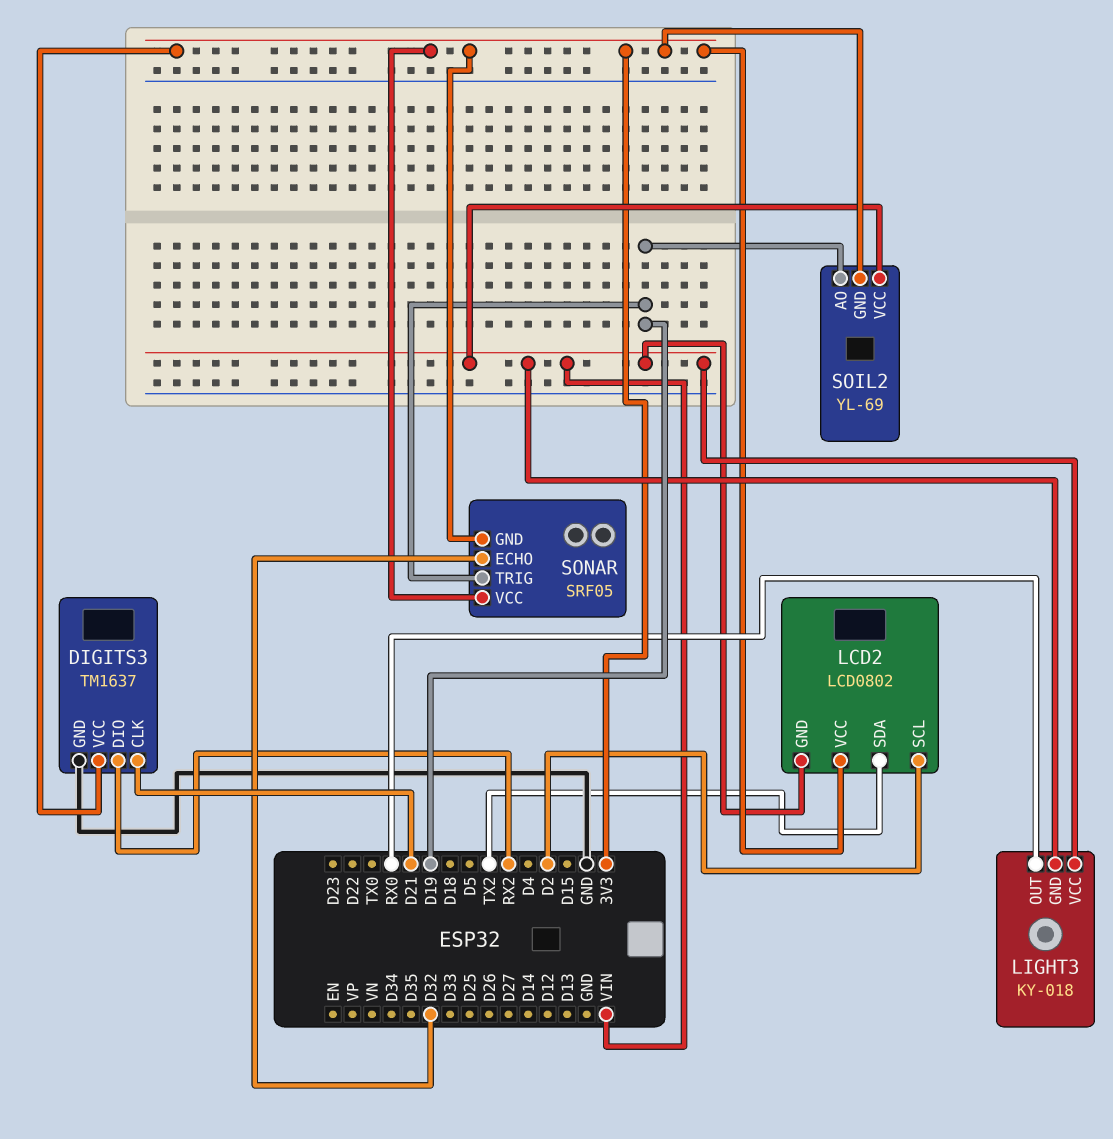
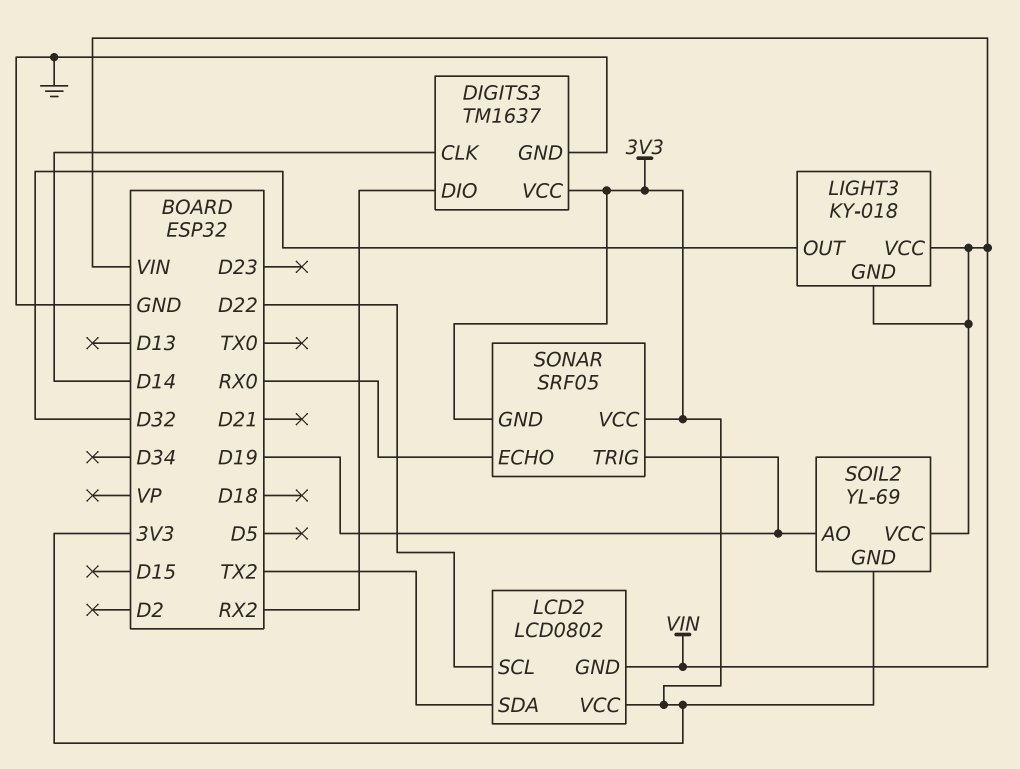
DIGITS3 pin CLK: D21 -> D14
LCD2 pin SCL: D2 -> D22
LIGHT3 pin OUT: RX0 -> D32
SONAR pin ECHO: D32 -> RX0

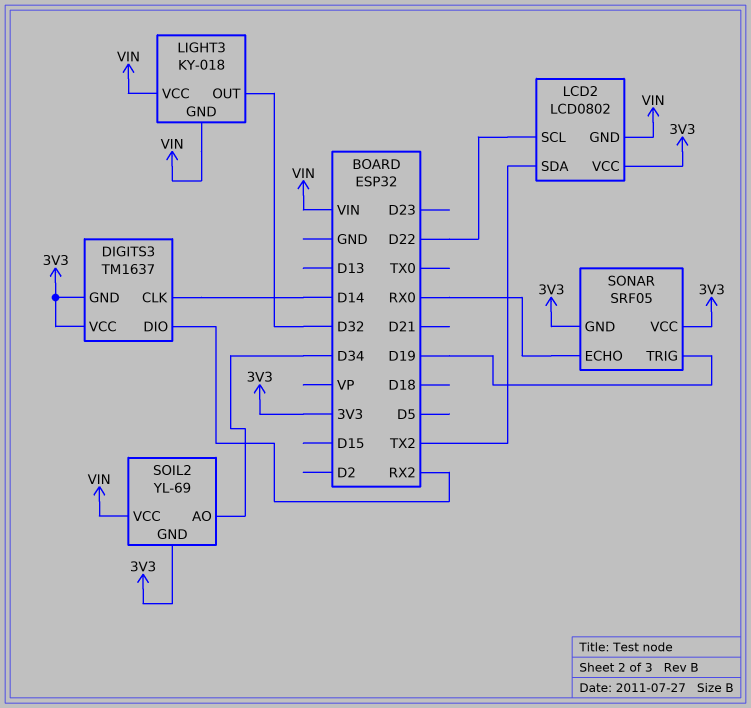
DIGITS3 pin GND: GND -> 3V3
SOIL2 pin AO: D19 -> D34

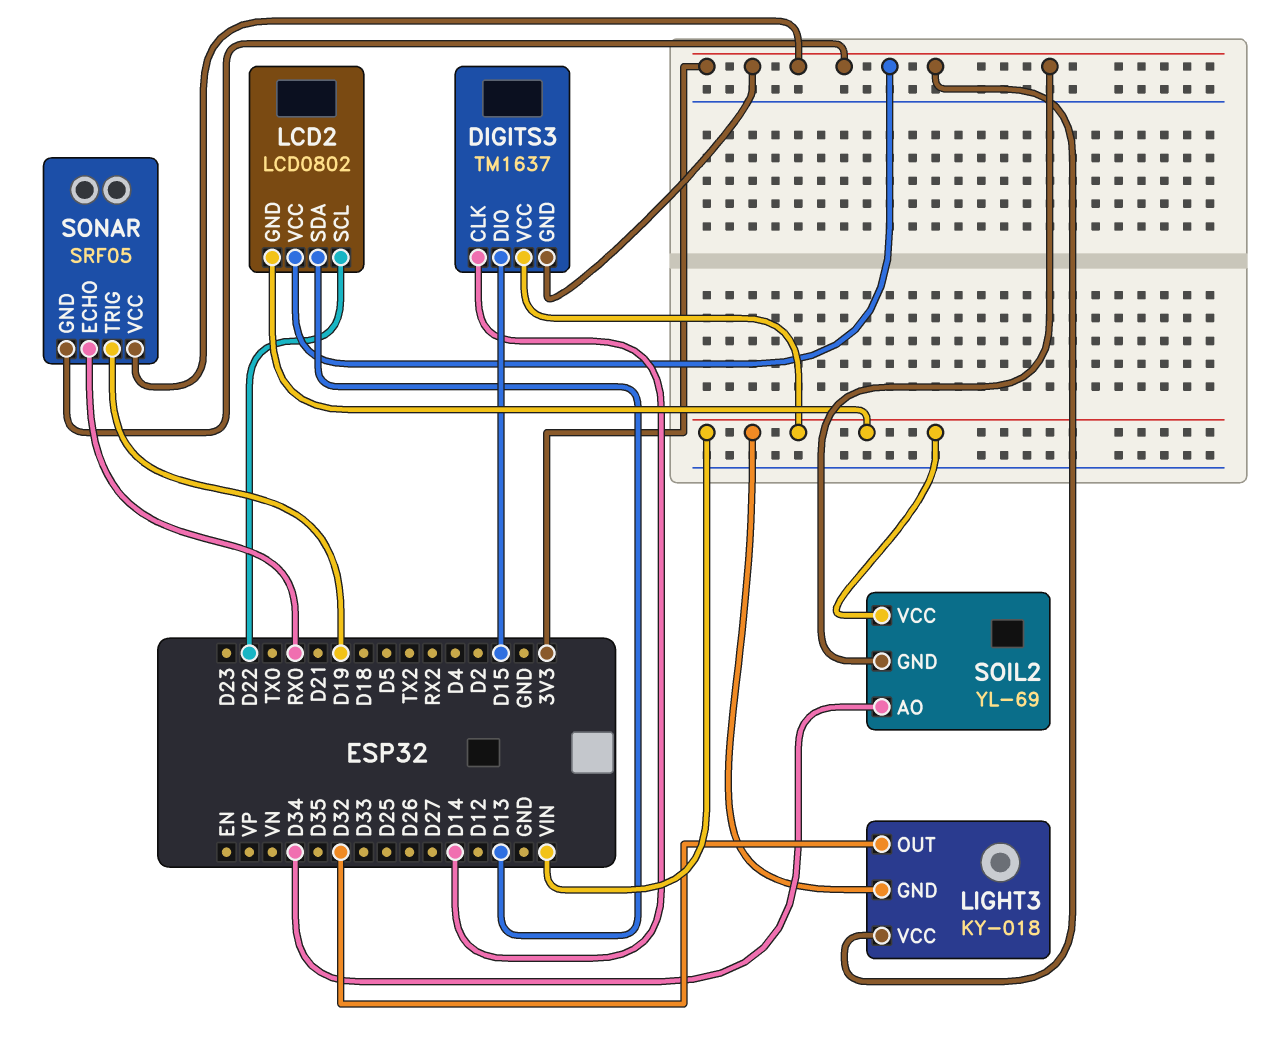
DIGITS3 pin DIO: RX2 -> D15
DIGITS3 pin VCC: 3V3 -> VIN
LCD2 pin SDA: TX2 -> D13
LIGHT3 pin VCC: VIN -> 3V3

